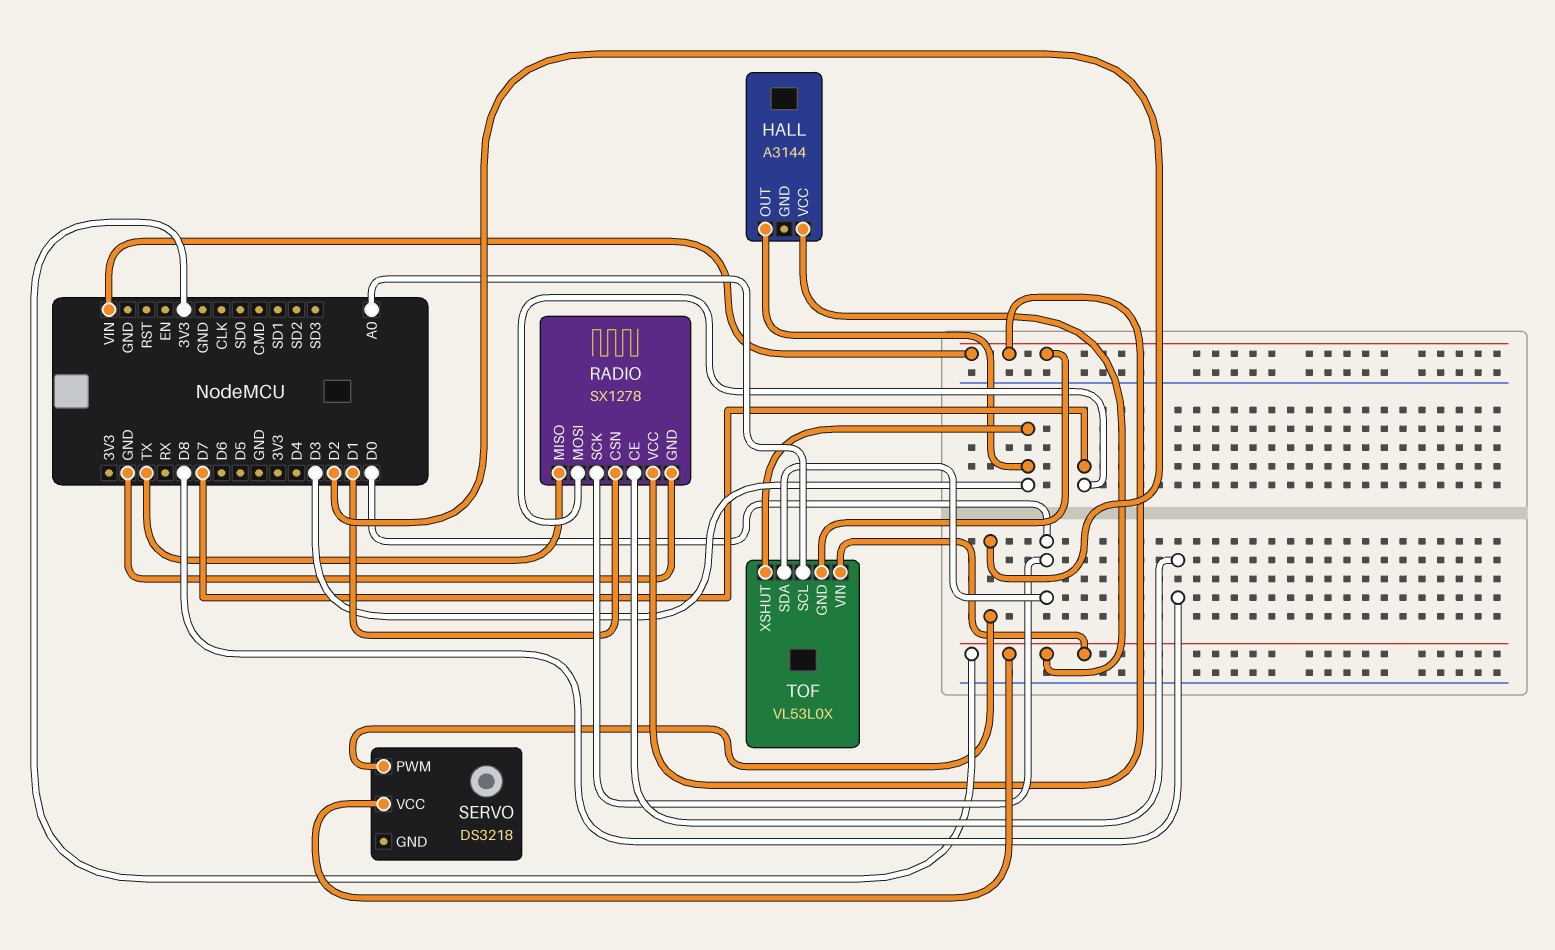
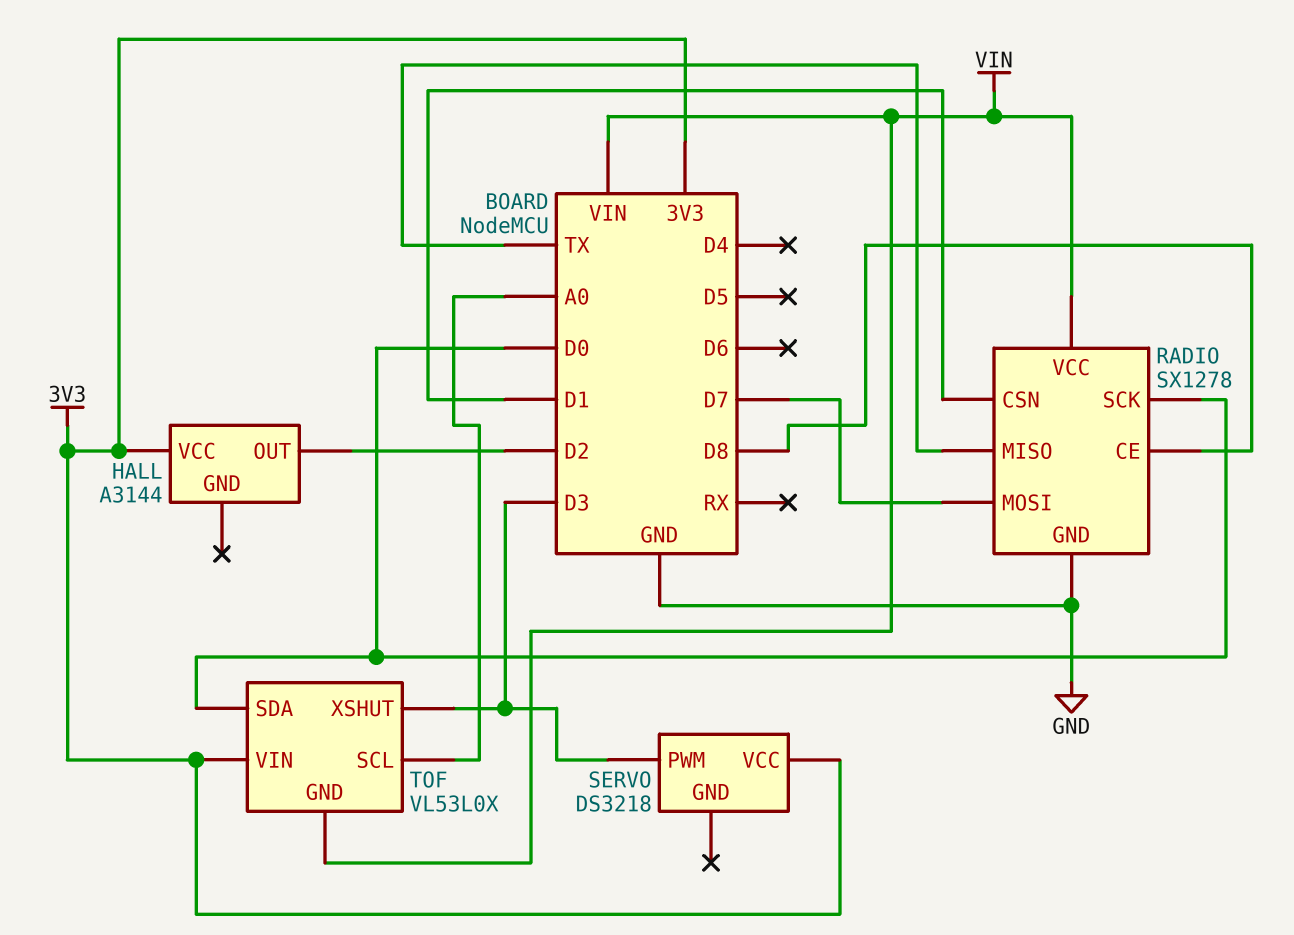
HALL pin OUT: D3 -> D2
SERVO pin PWM: D2 -> D3

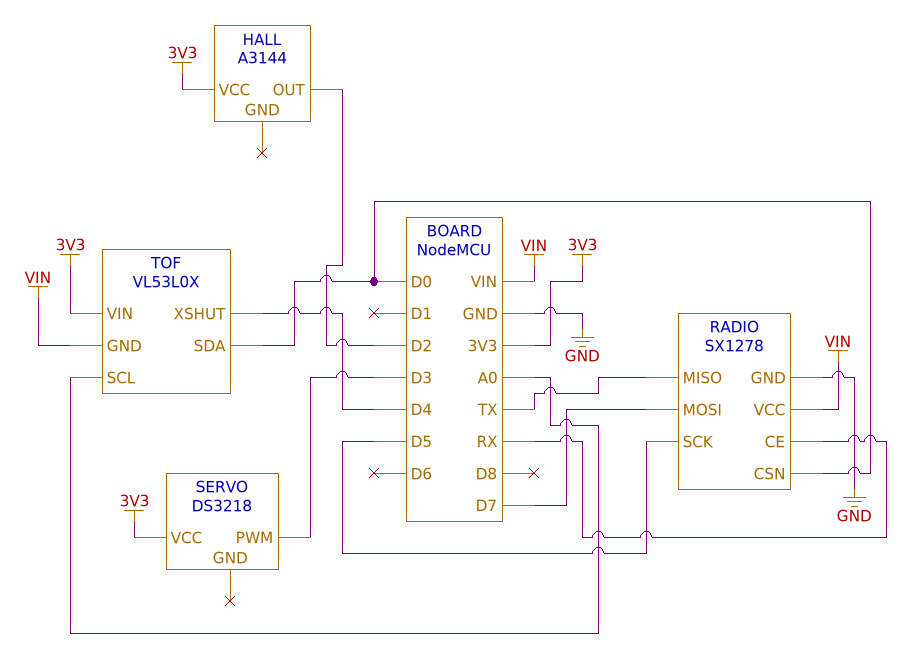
RADIO pin CE: D8 -> RX
RADIO pin CSN: D1 -> D0
RADIO pin SCK: D0 -> D5
TOF pin XSHUT: D3 -> D4

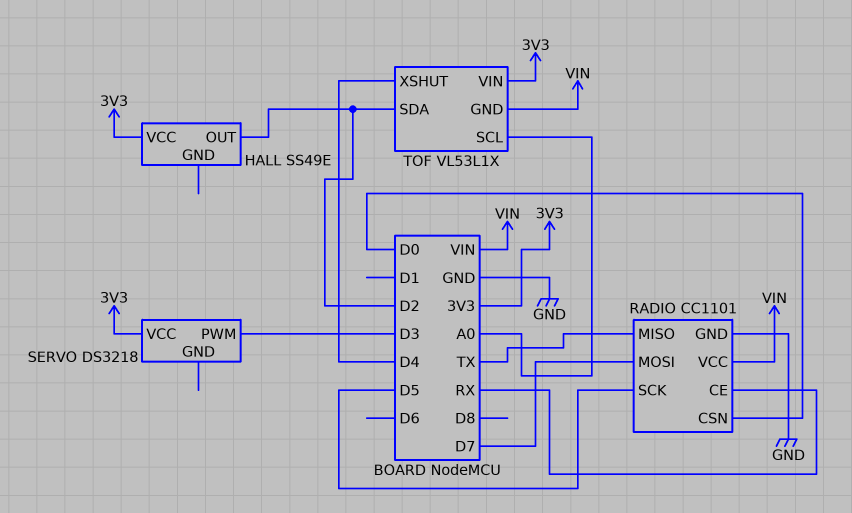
HALL: A3144 -> SS49E
RADIO: SX1278 -> CC1101
TOF: VL53L0X -> VL53L1X
TOF pin SDA: D0 -> D2

